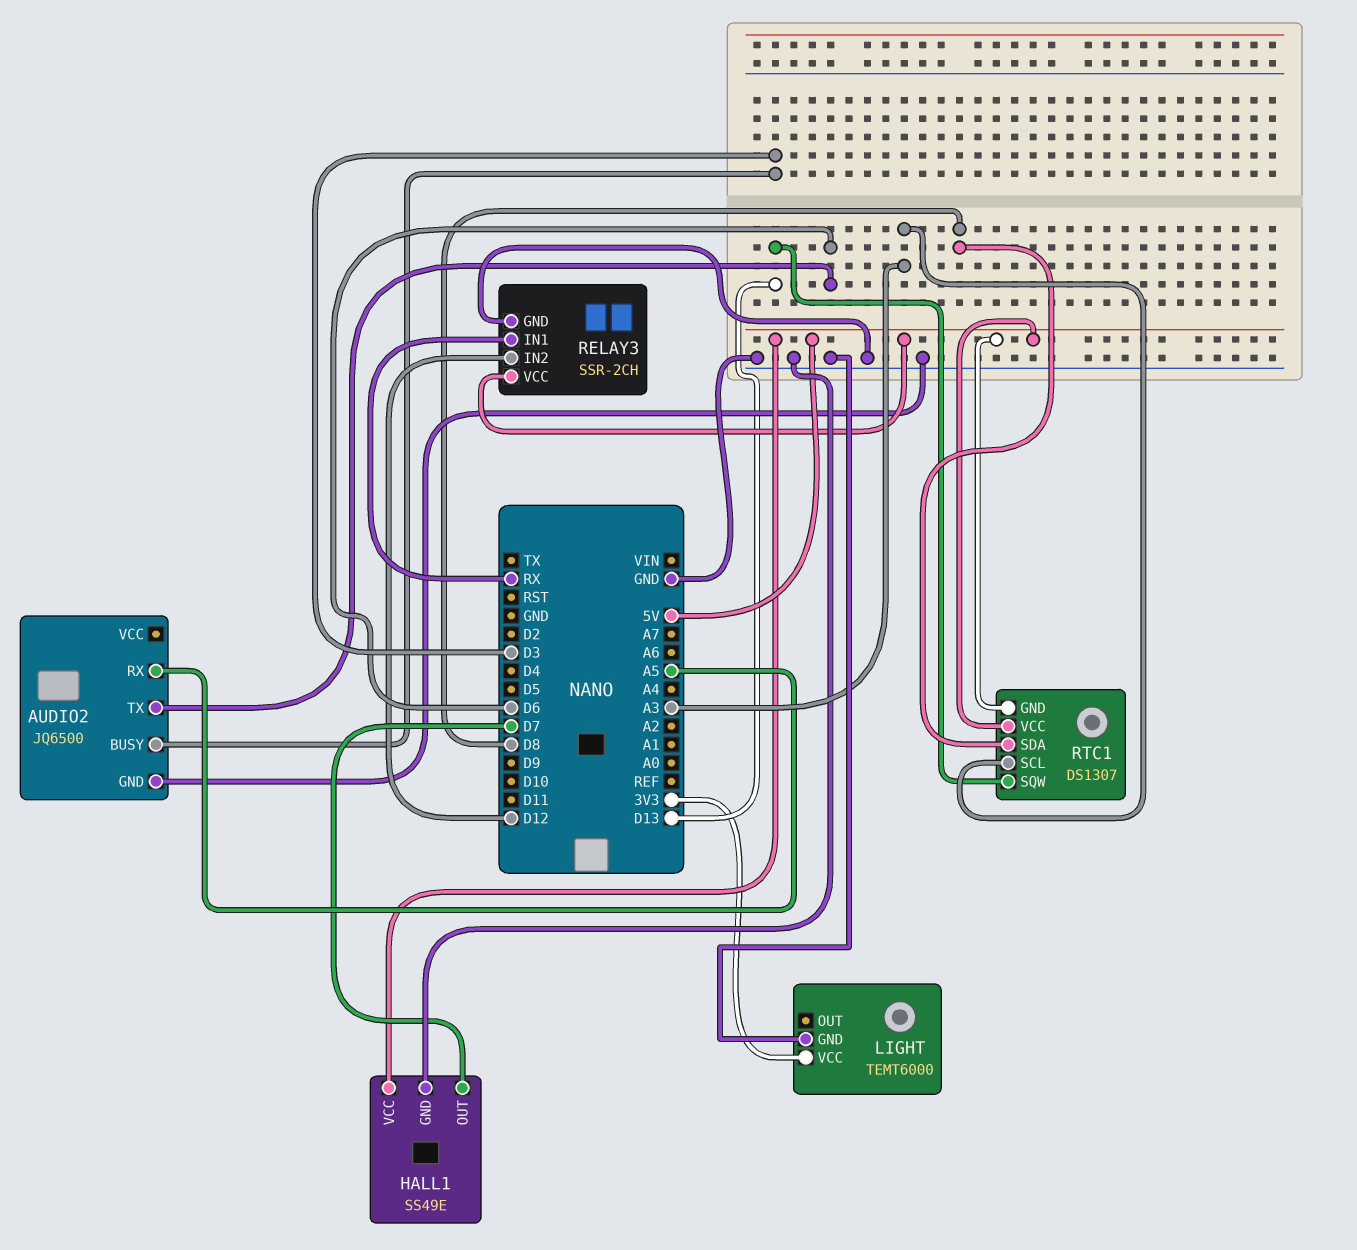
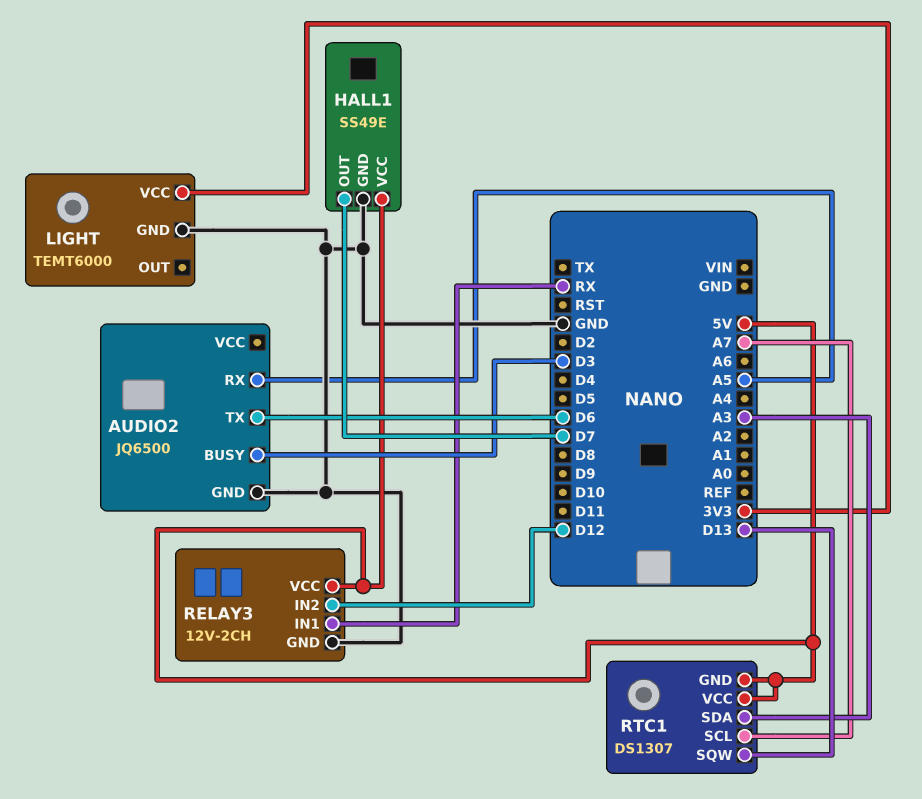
RELAY3: SSR-2CH -> 12V-2CH
RTC1 pin SCL: A3 -> A7
RTC1 pin SDA: D8 -> A3

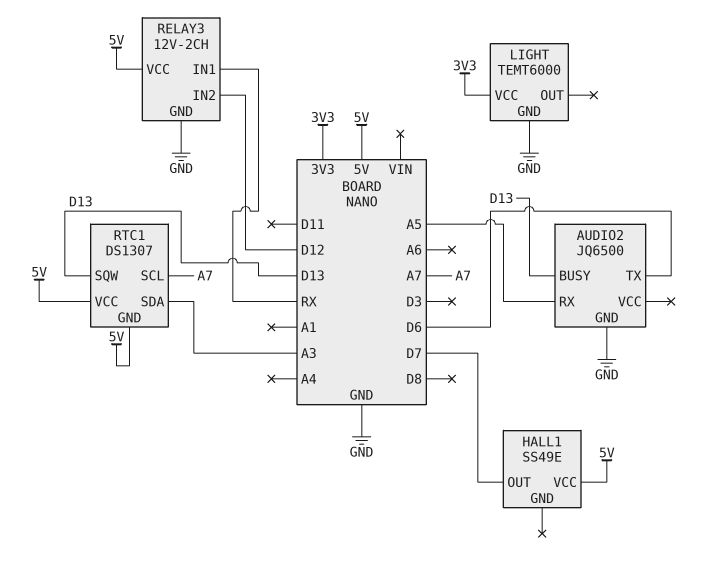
AUDIO2 pin BUSY: D3 -> D13
HALL1 pin GND: GND -> none

